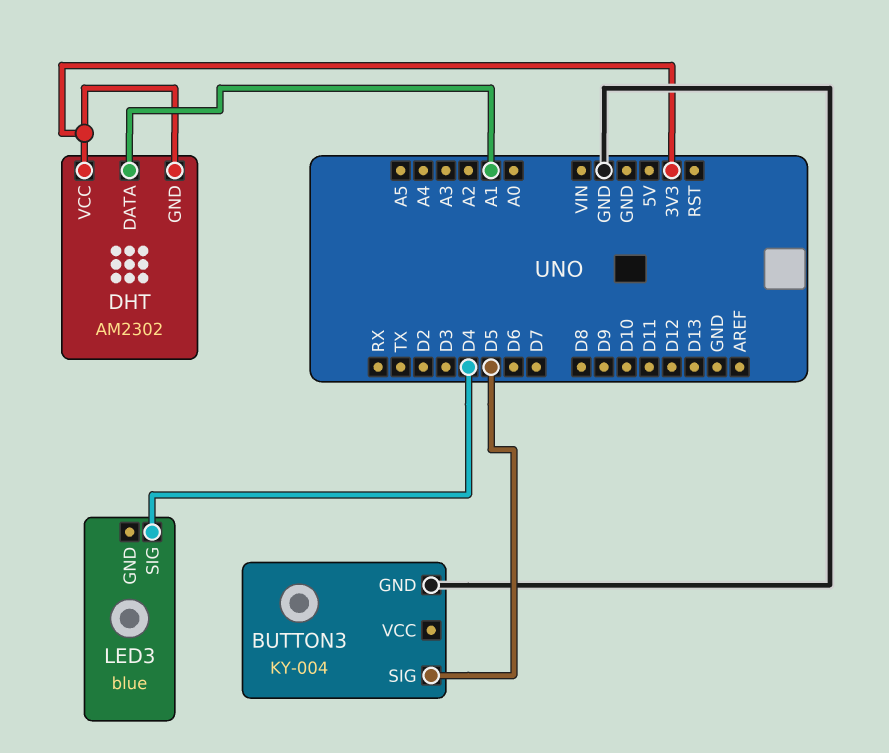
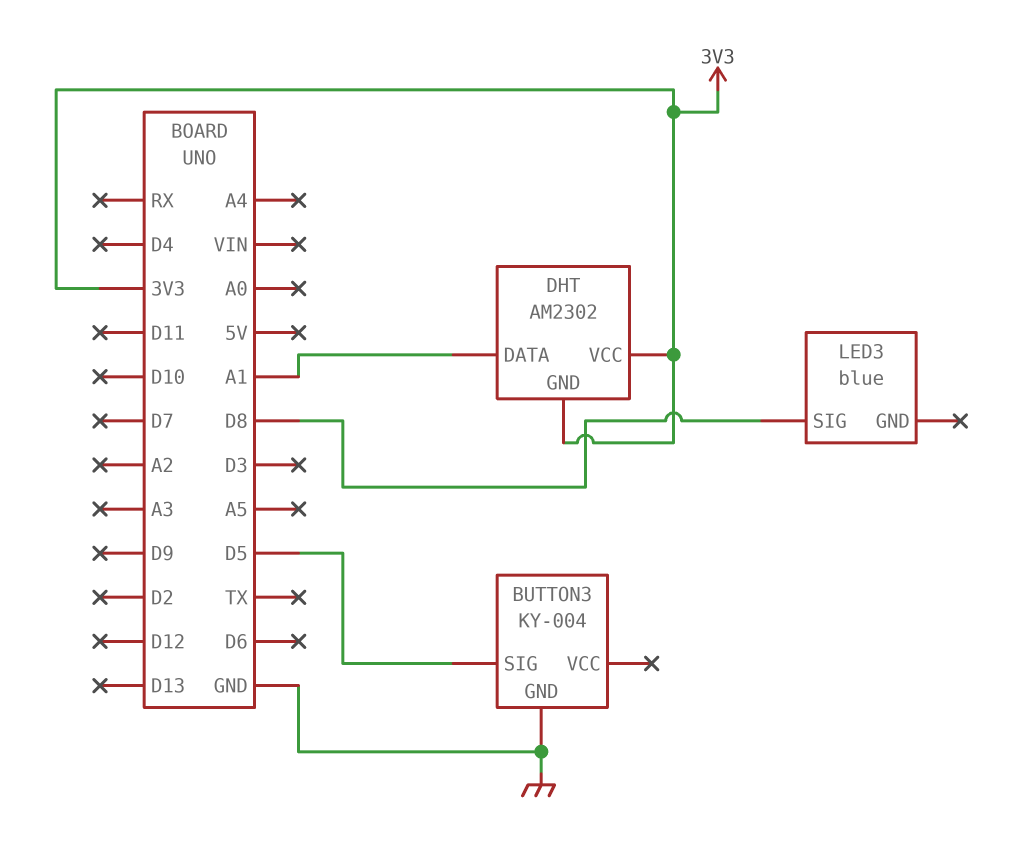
LED3 pin SIG: D4 -> D8

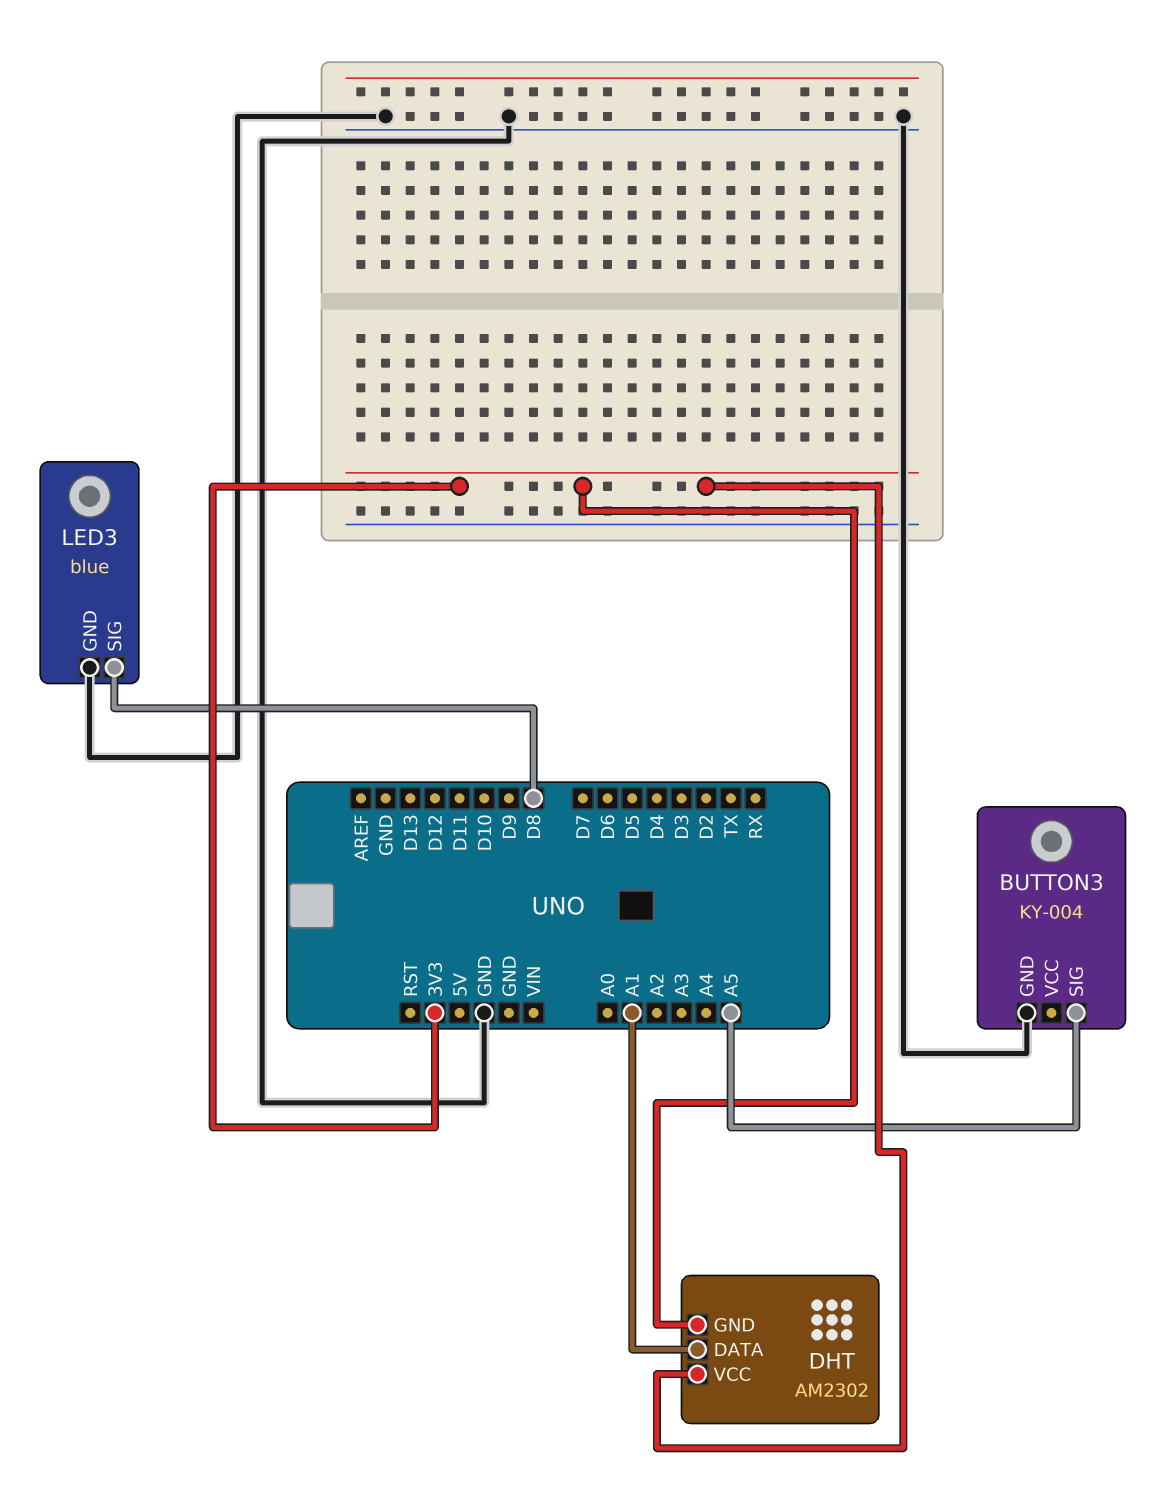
BUTTON3 pin SIG: D5 -> A5
LED3 pin GND: none -> GND

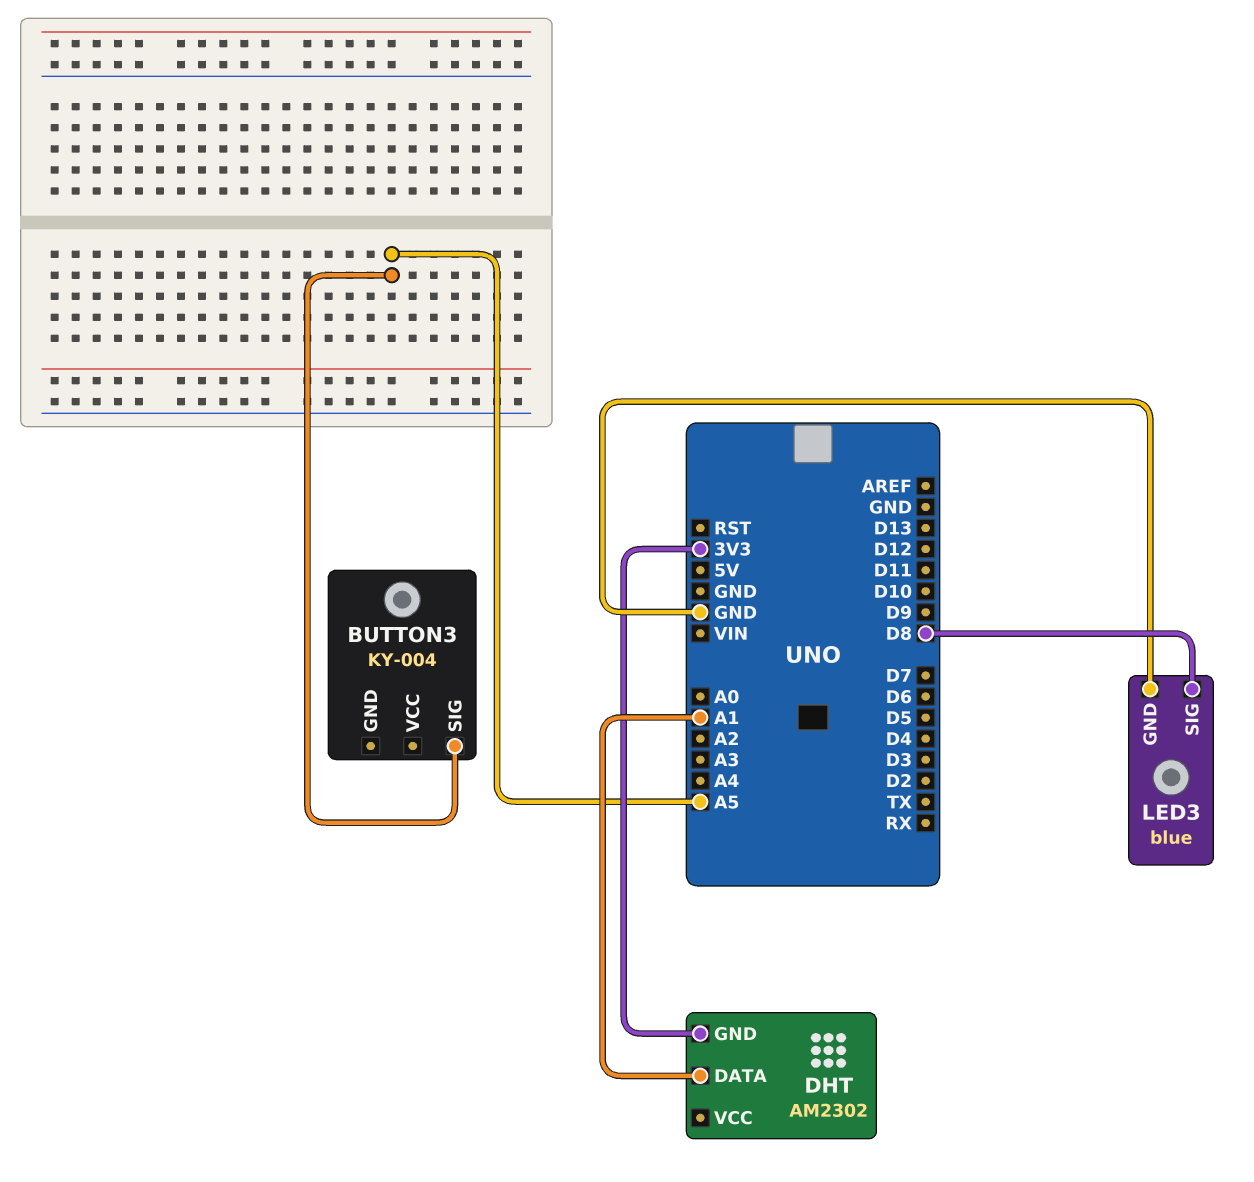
BUTTON3 pin GND: GND -> none
DHT pin VCC: 3V3 -> none

